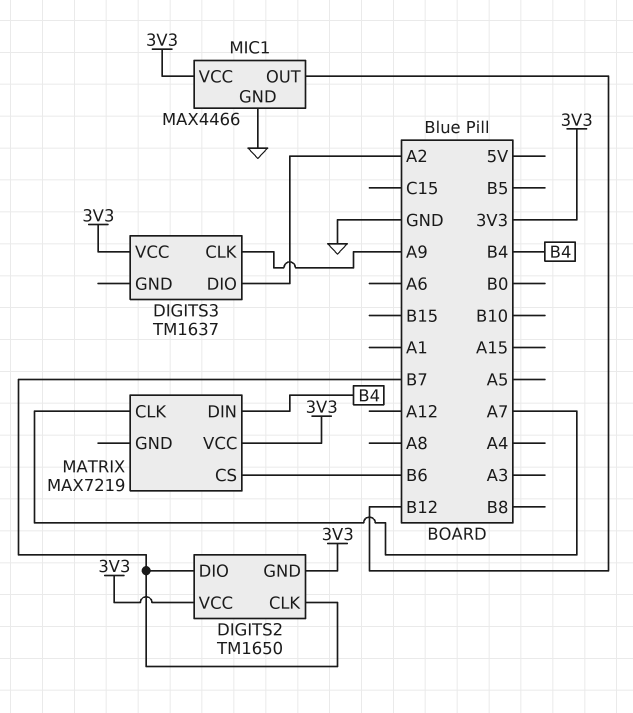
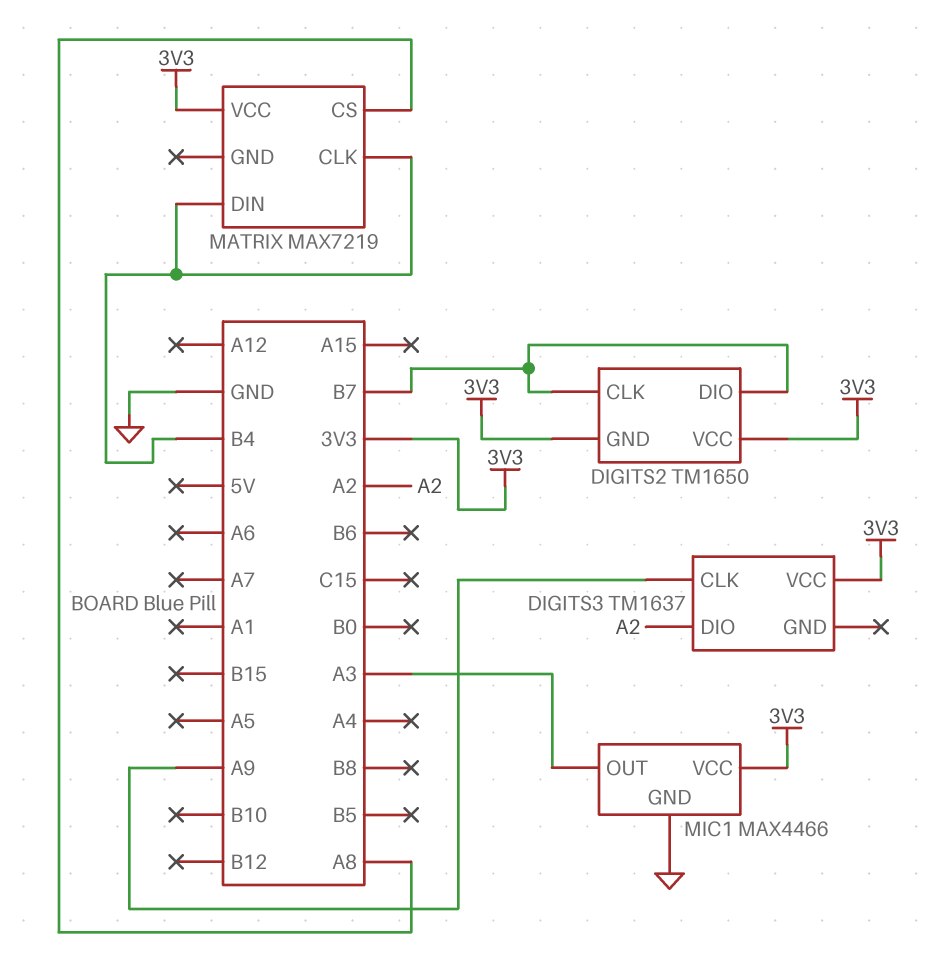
MATRIX pin CLK: A7 -> B4
MATRIX pin CS: B6 -> A8
MIC1 pin OUT: B12 -> A3

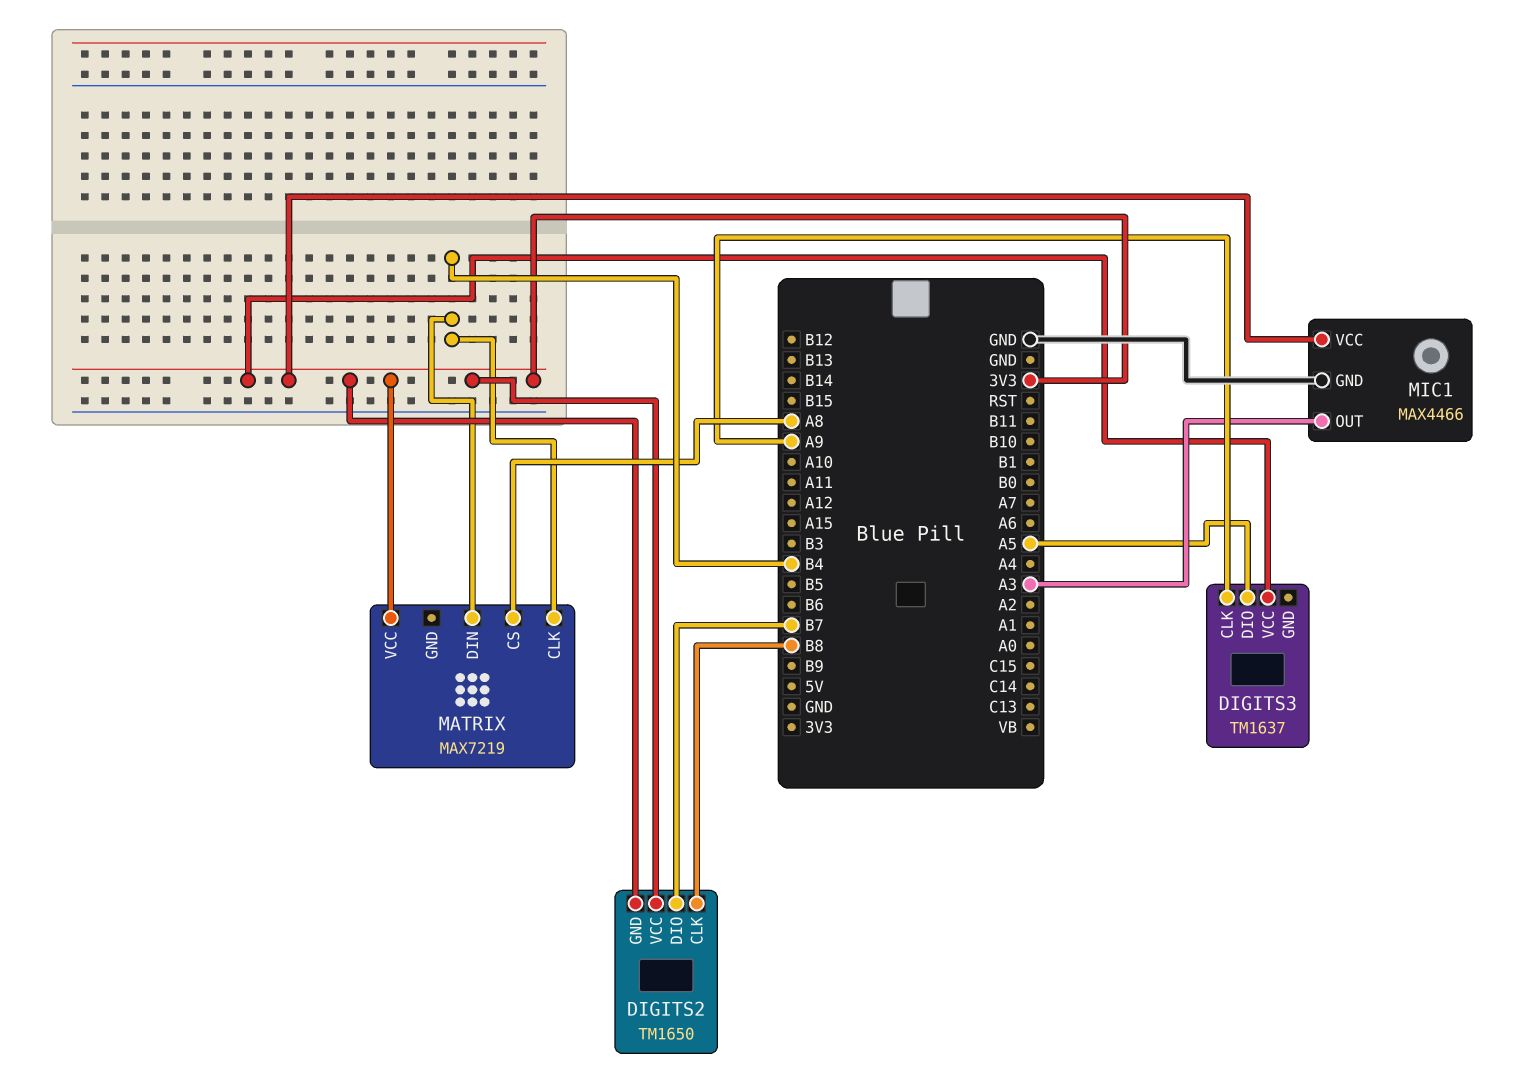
DIGITS2 pin CLK: B7 -> B8
DIGITS3 pin DIO: A2 -> A5

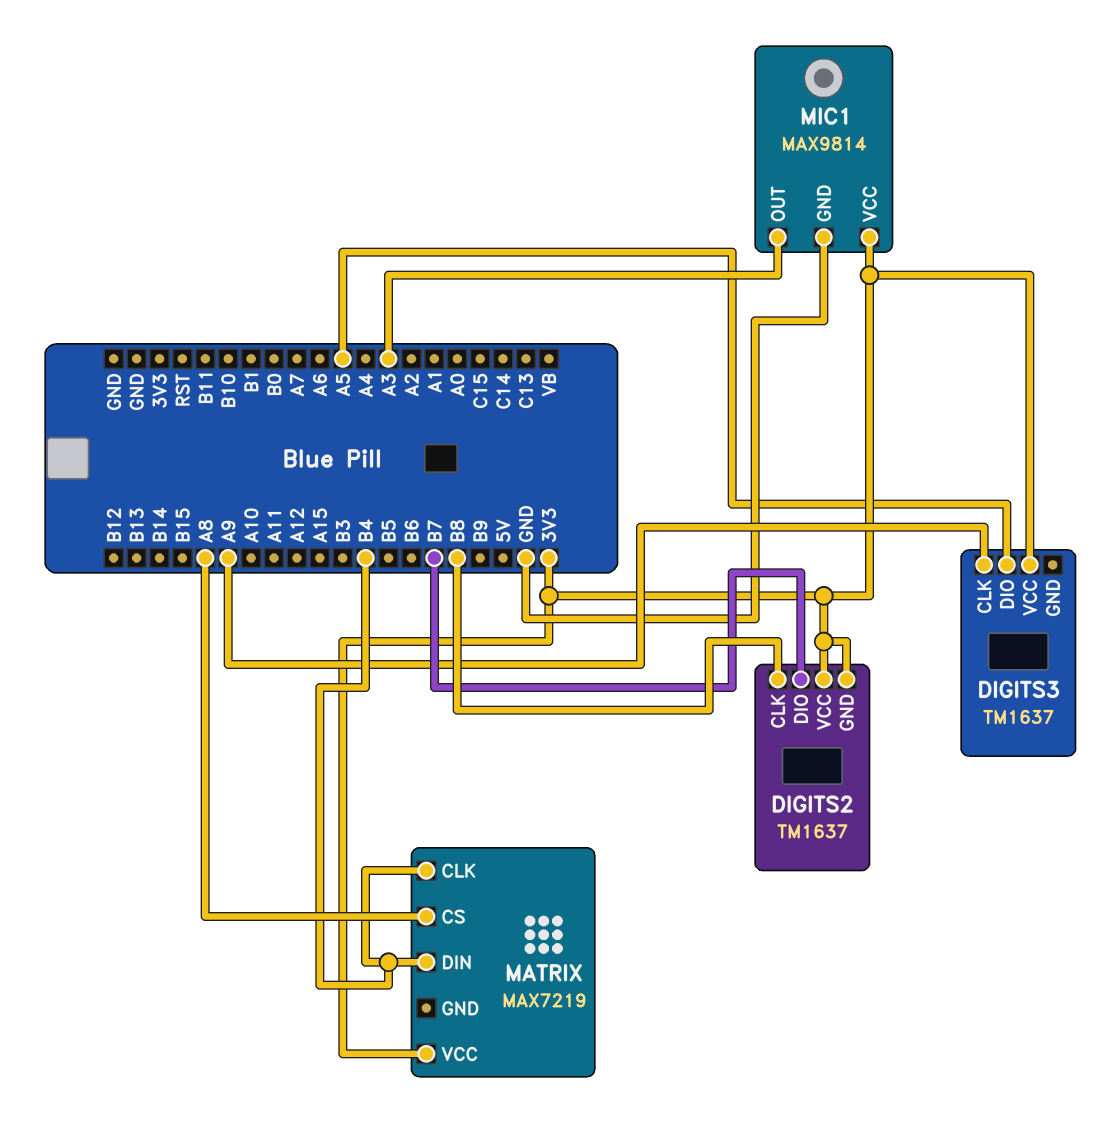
DIGITS2: TM1650 -> TM1637
MIC1: MAX4466 -> MAX9814

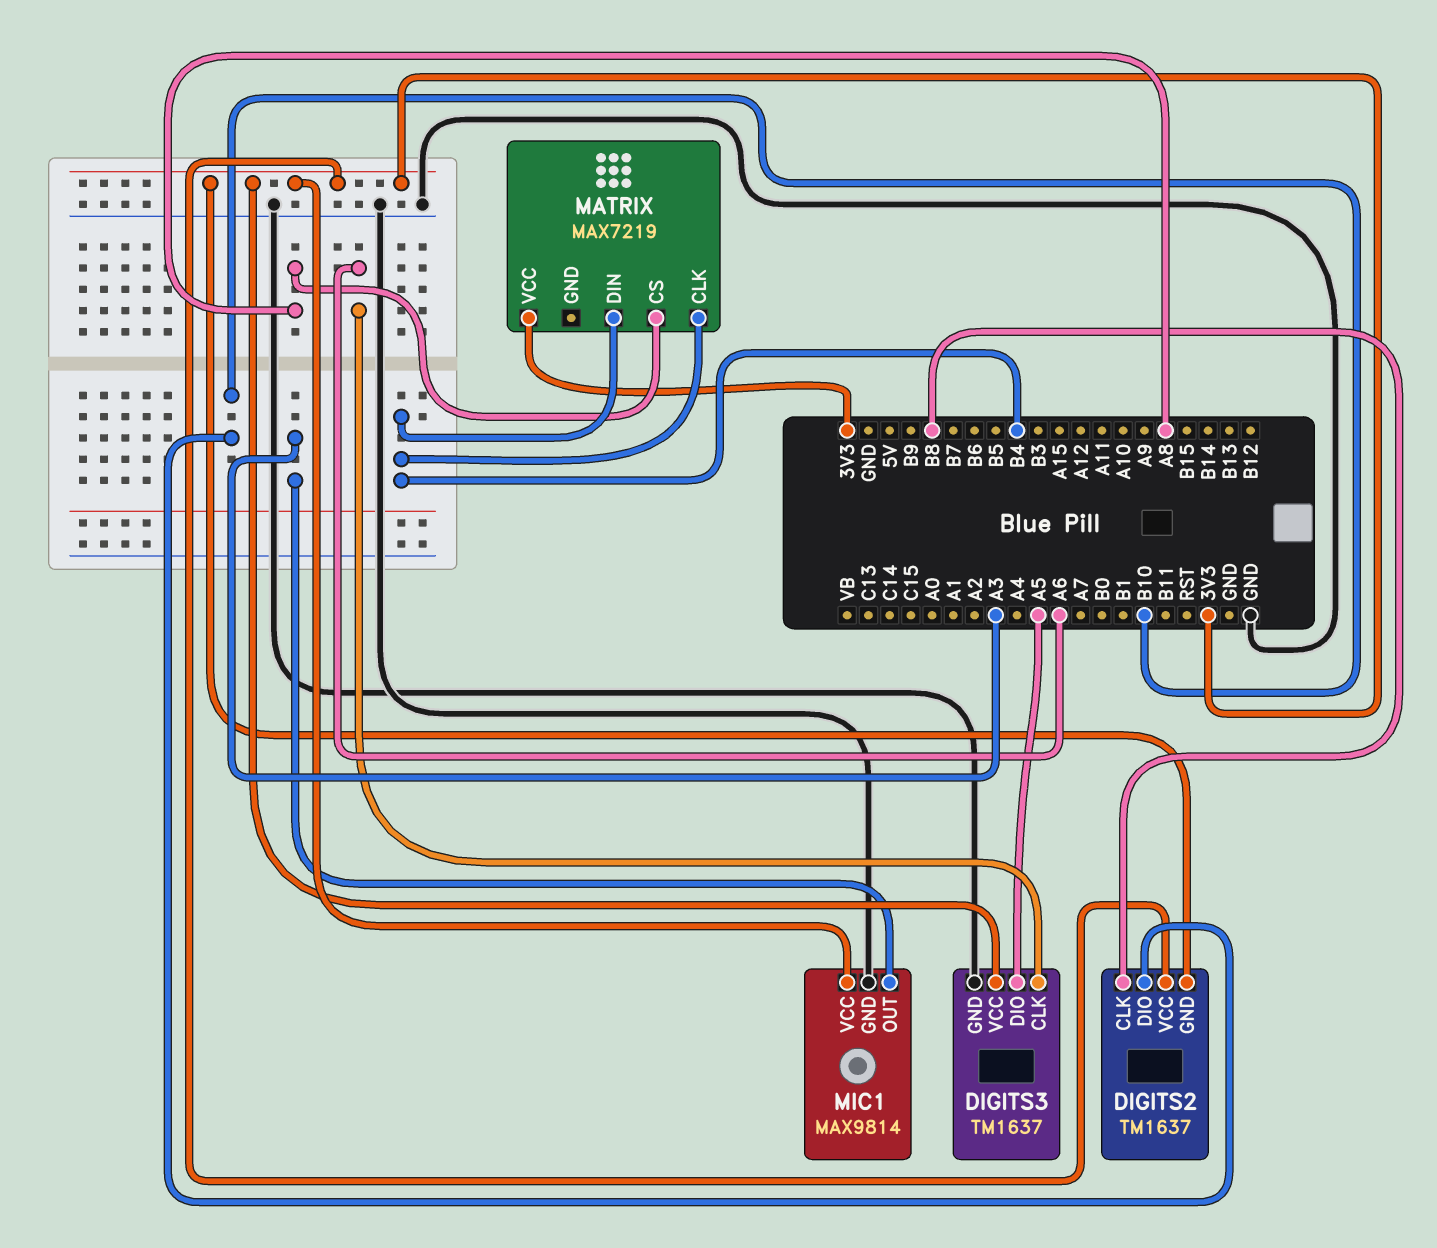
DIGITS2 pin DIO: B7 -> B10
DIGITS3 pin CLK: A9 -> A6
DIGITS3 pin GND: none -> GND

